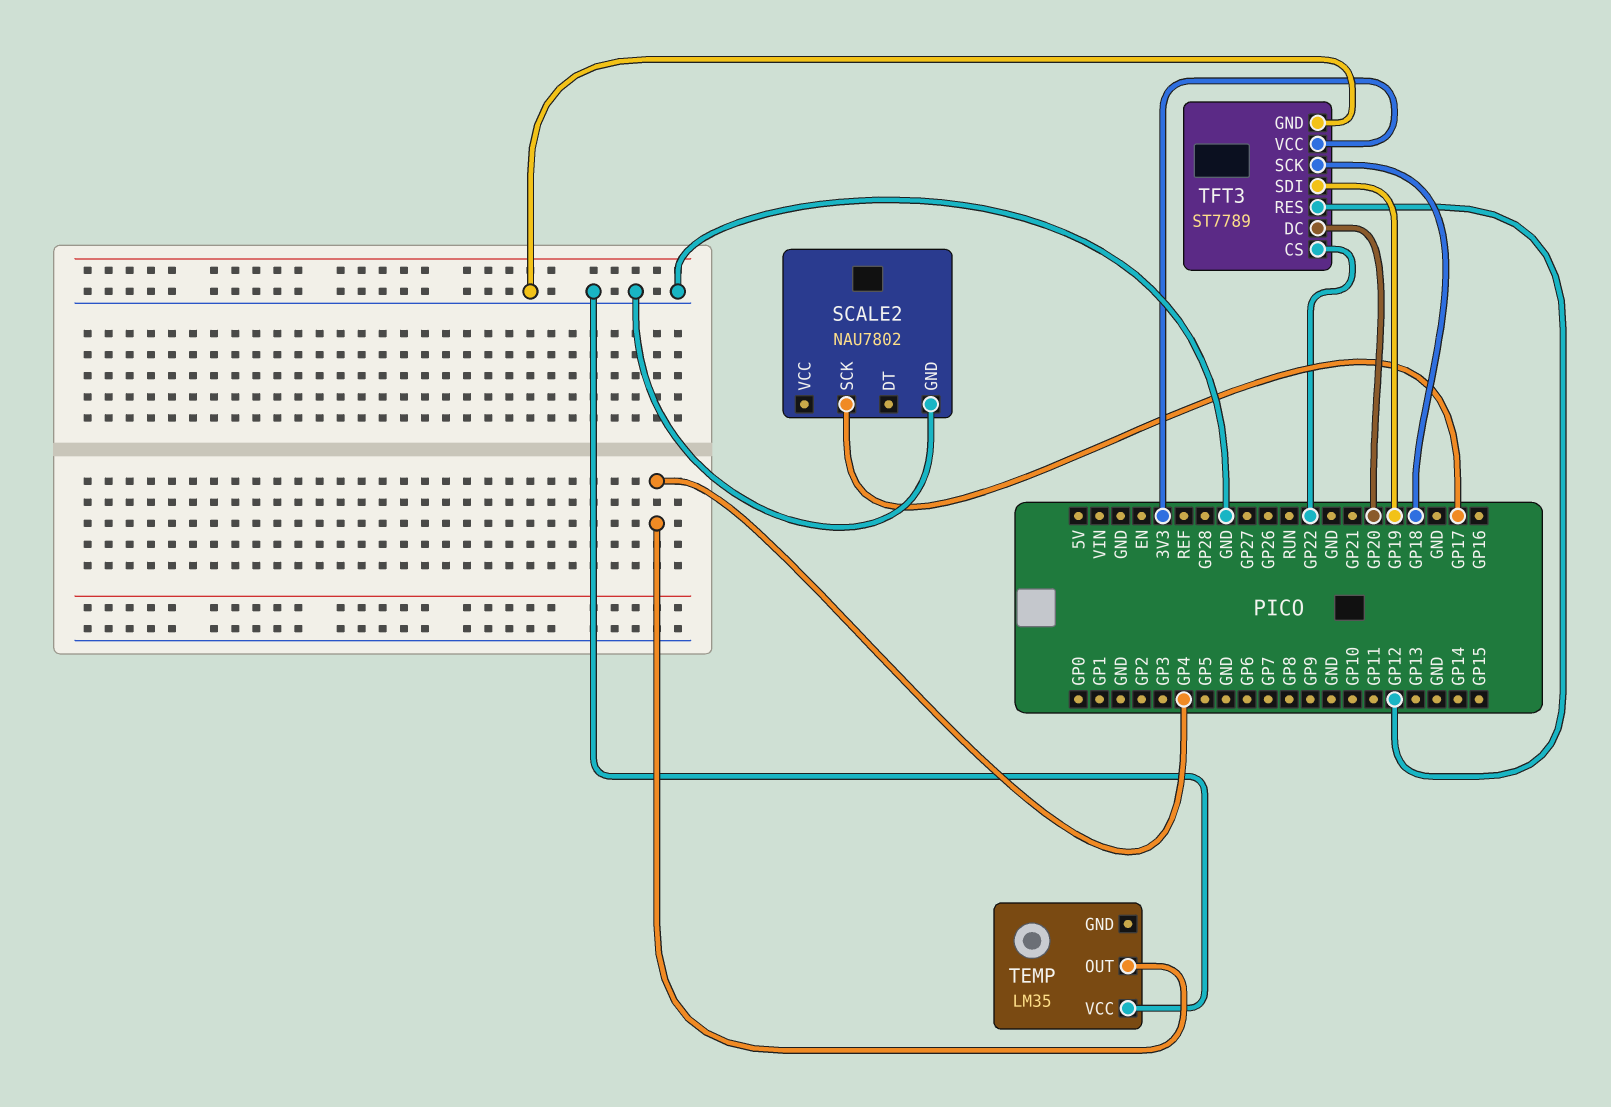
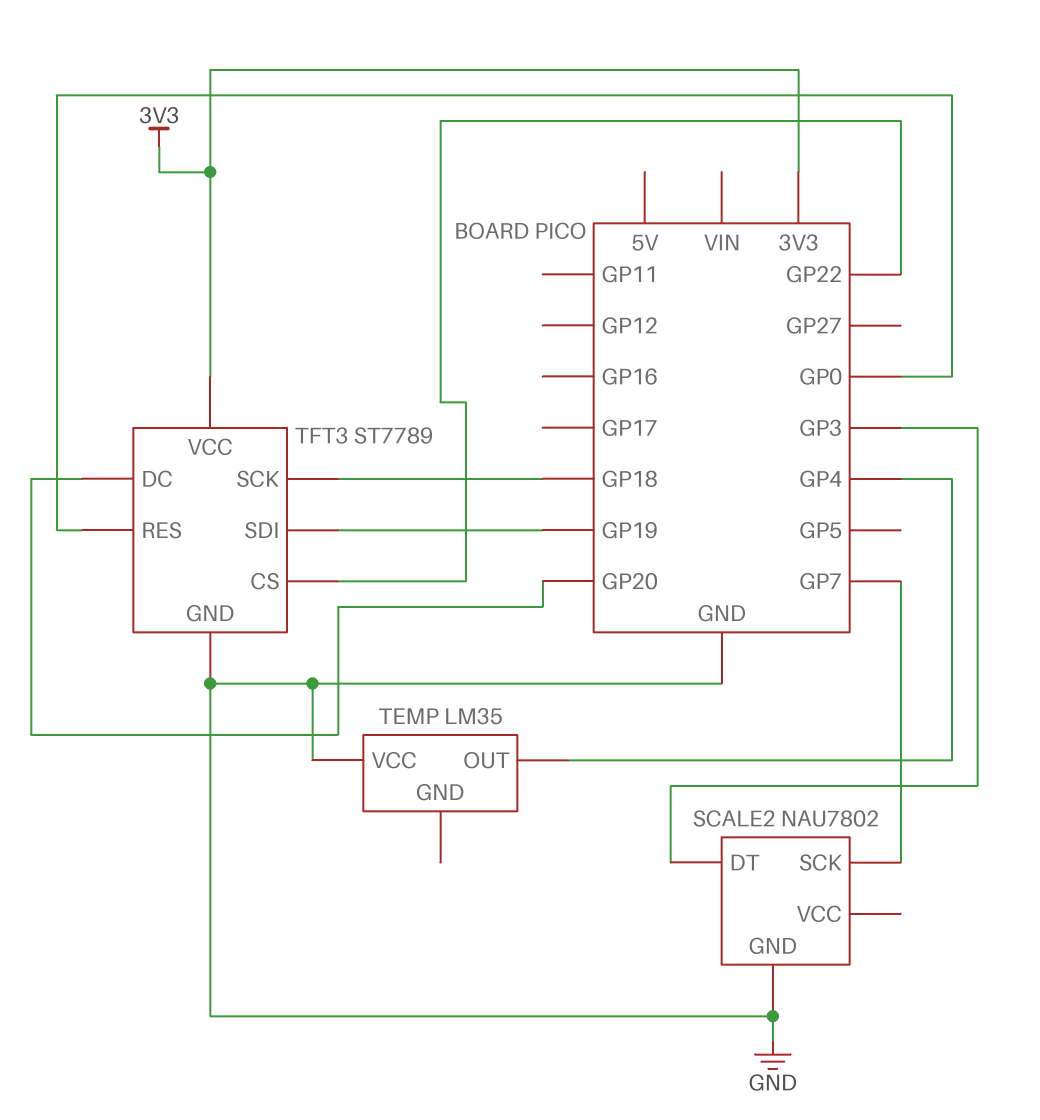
SCALE2 pin DT: none -> GP3
SCALE2 pin SCK: GP17 -> GP7
TFT3 pin RES: GP12 -> GP0

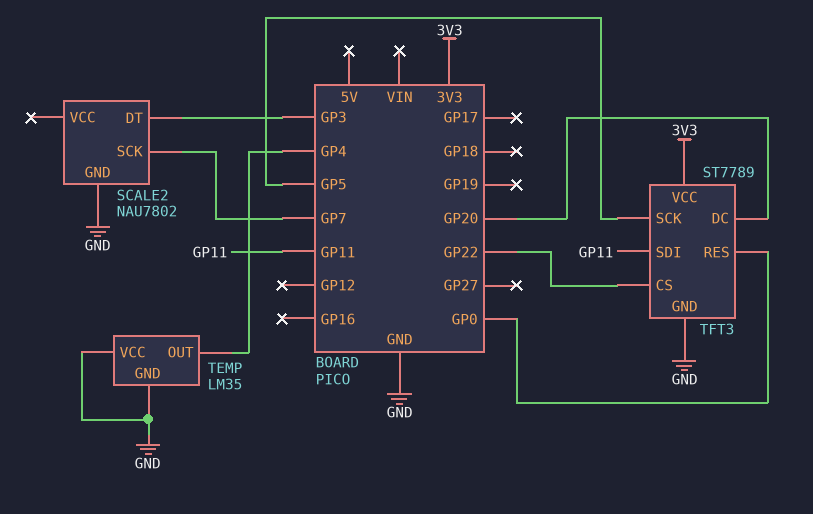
TEMP pin GND: none -> GND
TFT3 pin SCK: GP18 -> GP5
TFT3 pin SDI: GP19 -> GP11

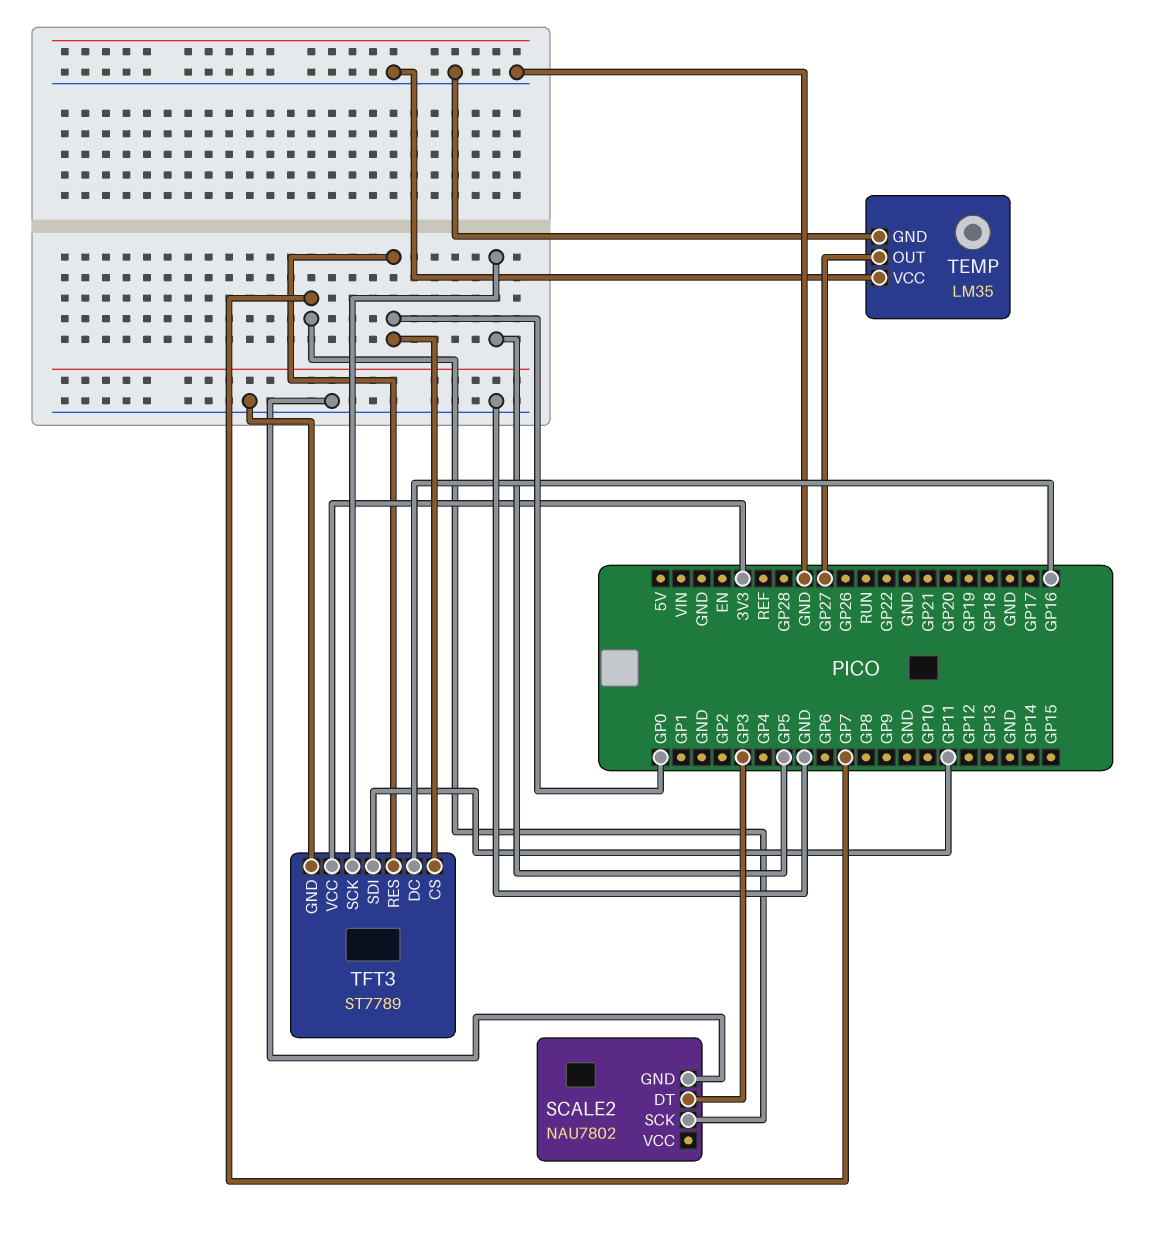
TEMP pin OUT: GP4 -> GP27
TFT3 pin CS: GP22 -> GP0
TFT3 pin DC: GP20 -> GP16

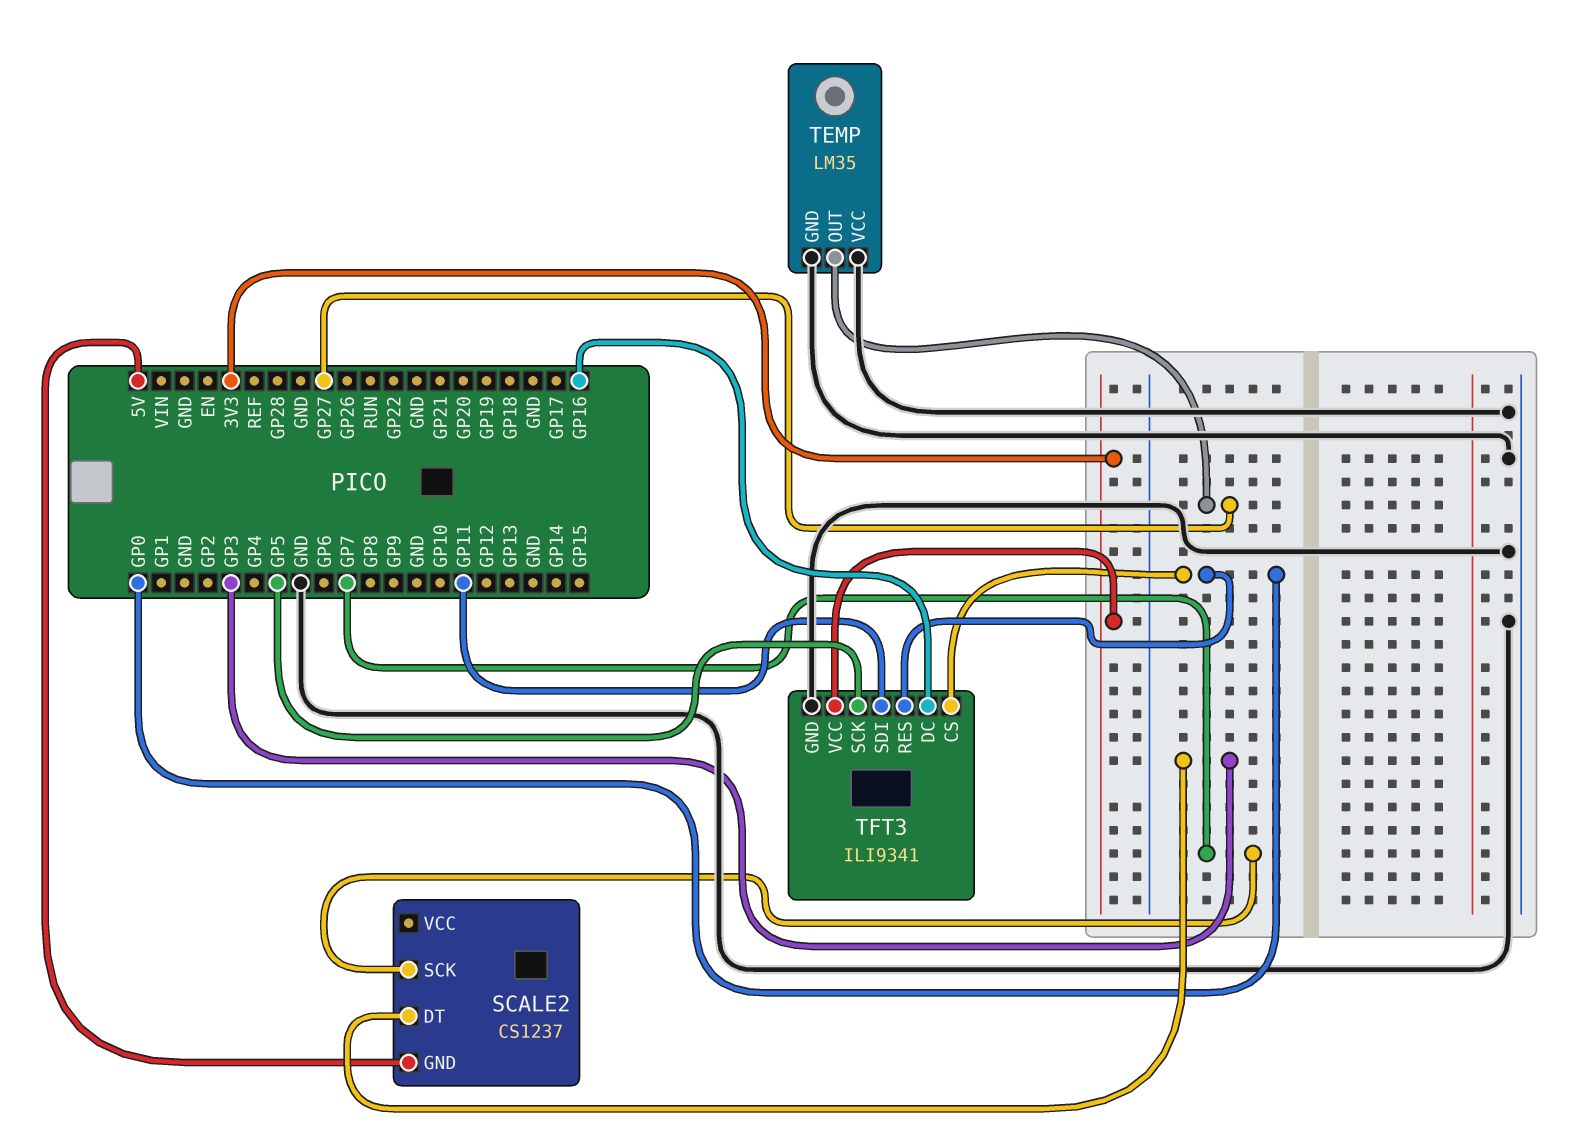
SCALE2: NAU7802 -> CS1237
SCALE2 pin GND: GND -> 5V
TFT3: ST7789 -> ILI9341

